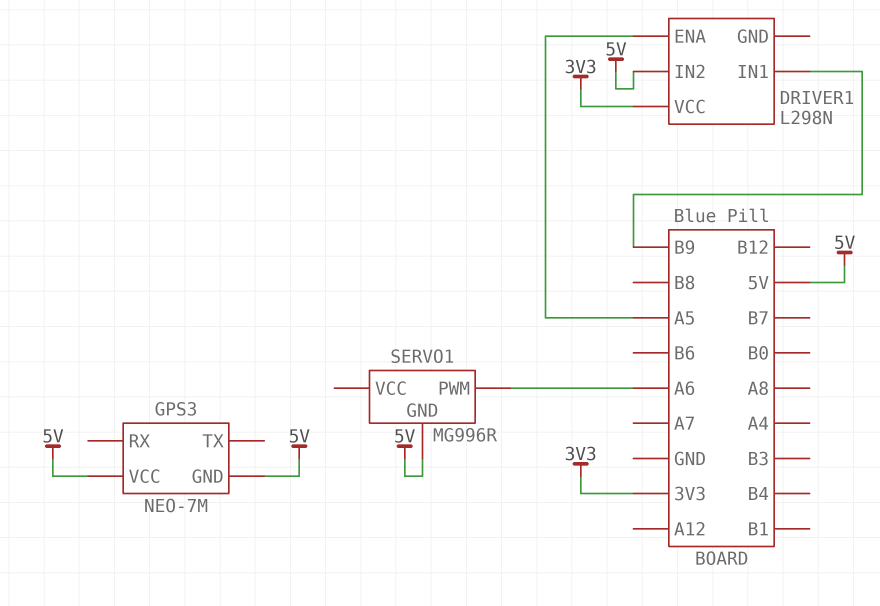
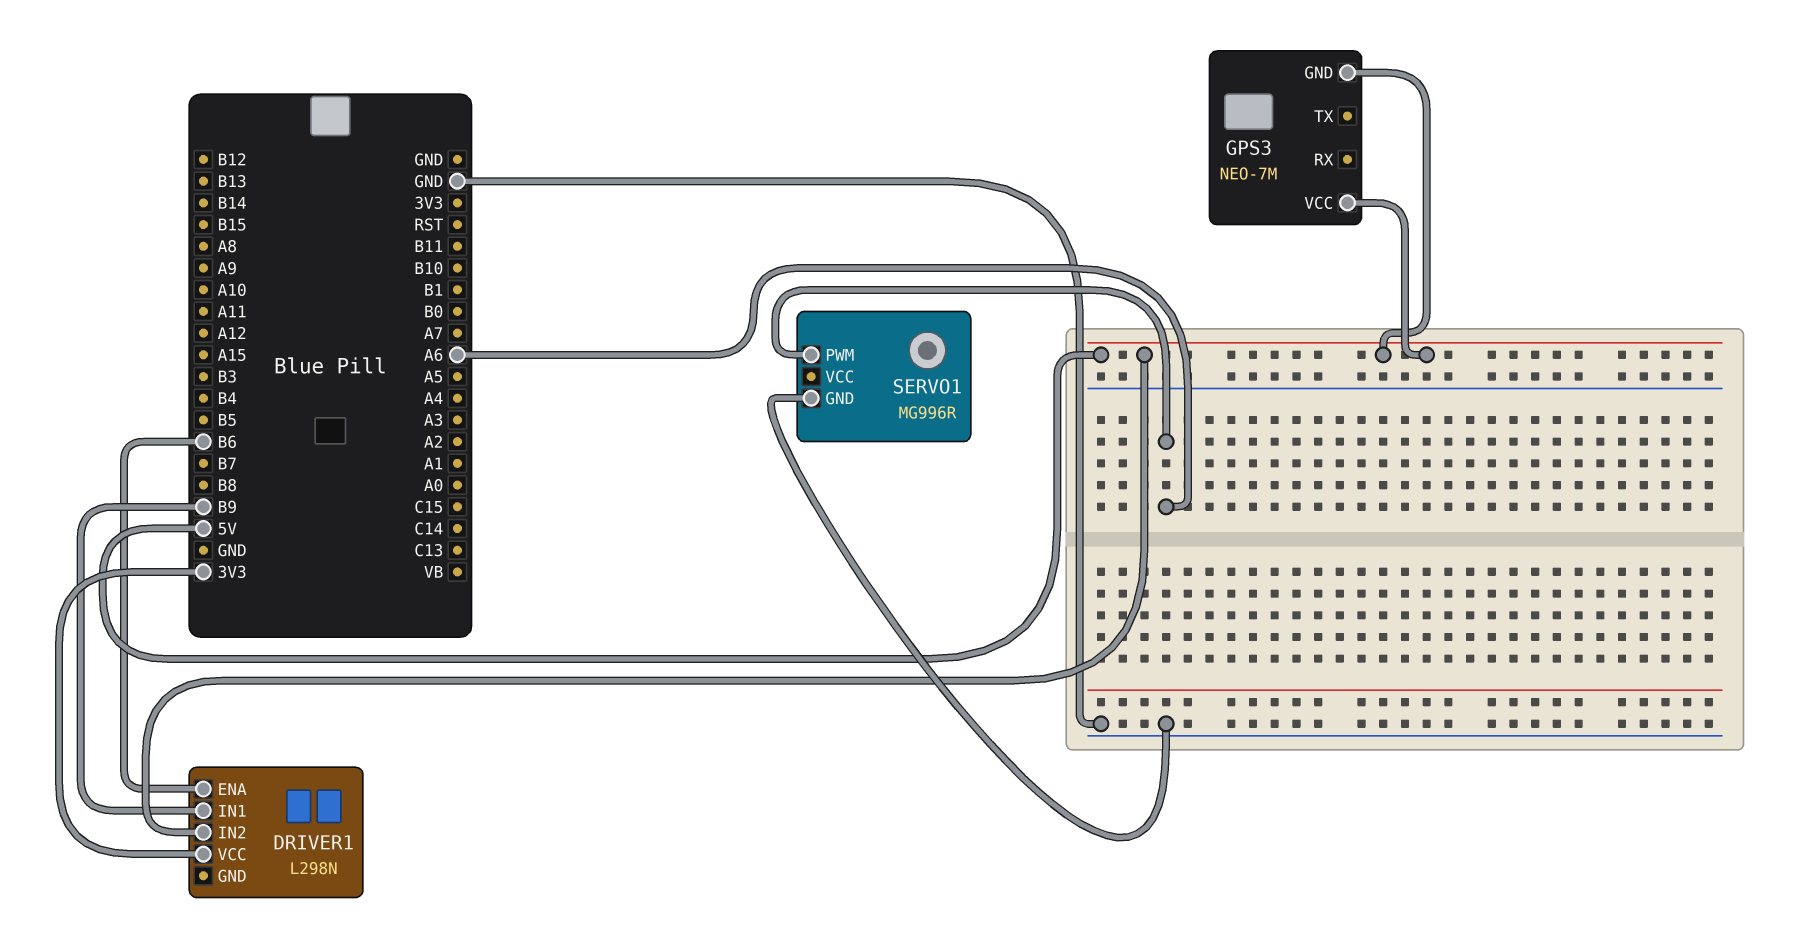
DRIVER1 pin ENA: A5 -> B6
SERVO1 pin GND: 5V -> GND

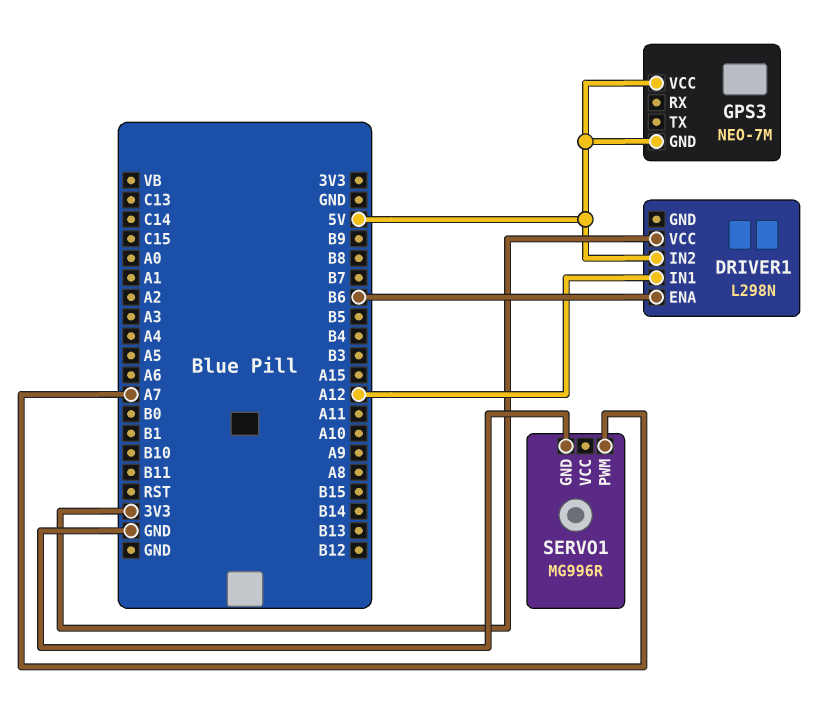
DRIVER1 pin IN1: B9 -> A12
SERVO1 pin PWM: A6 -> A7

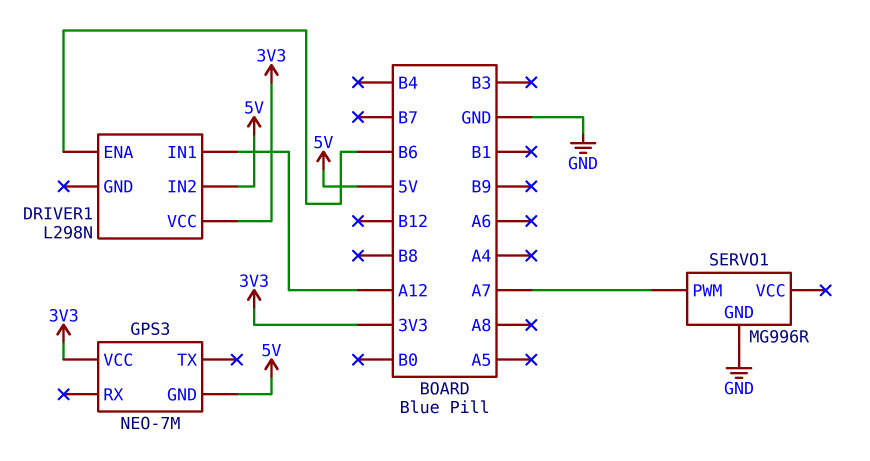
GPS3 pin VCC: 5V -> 3V3

